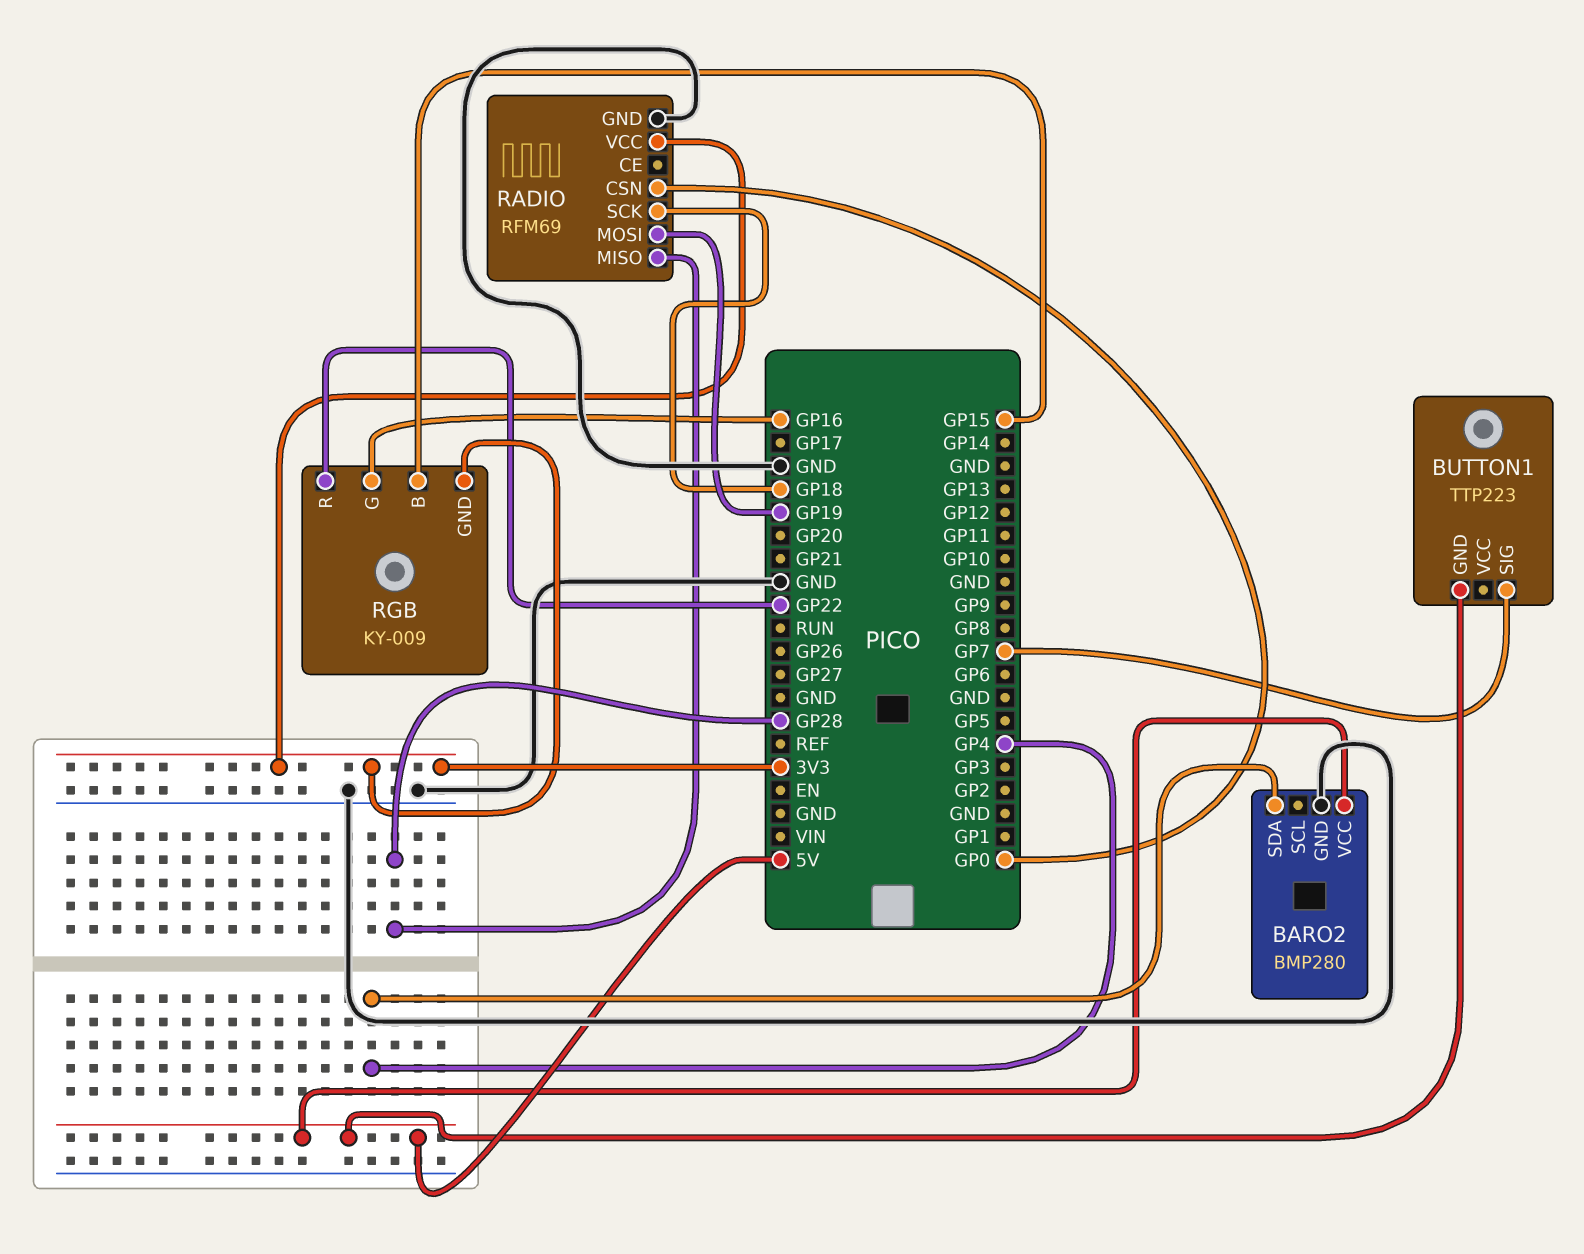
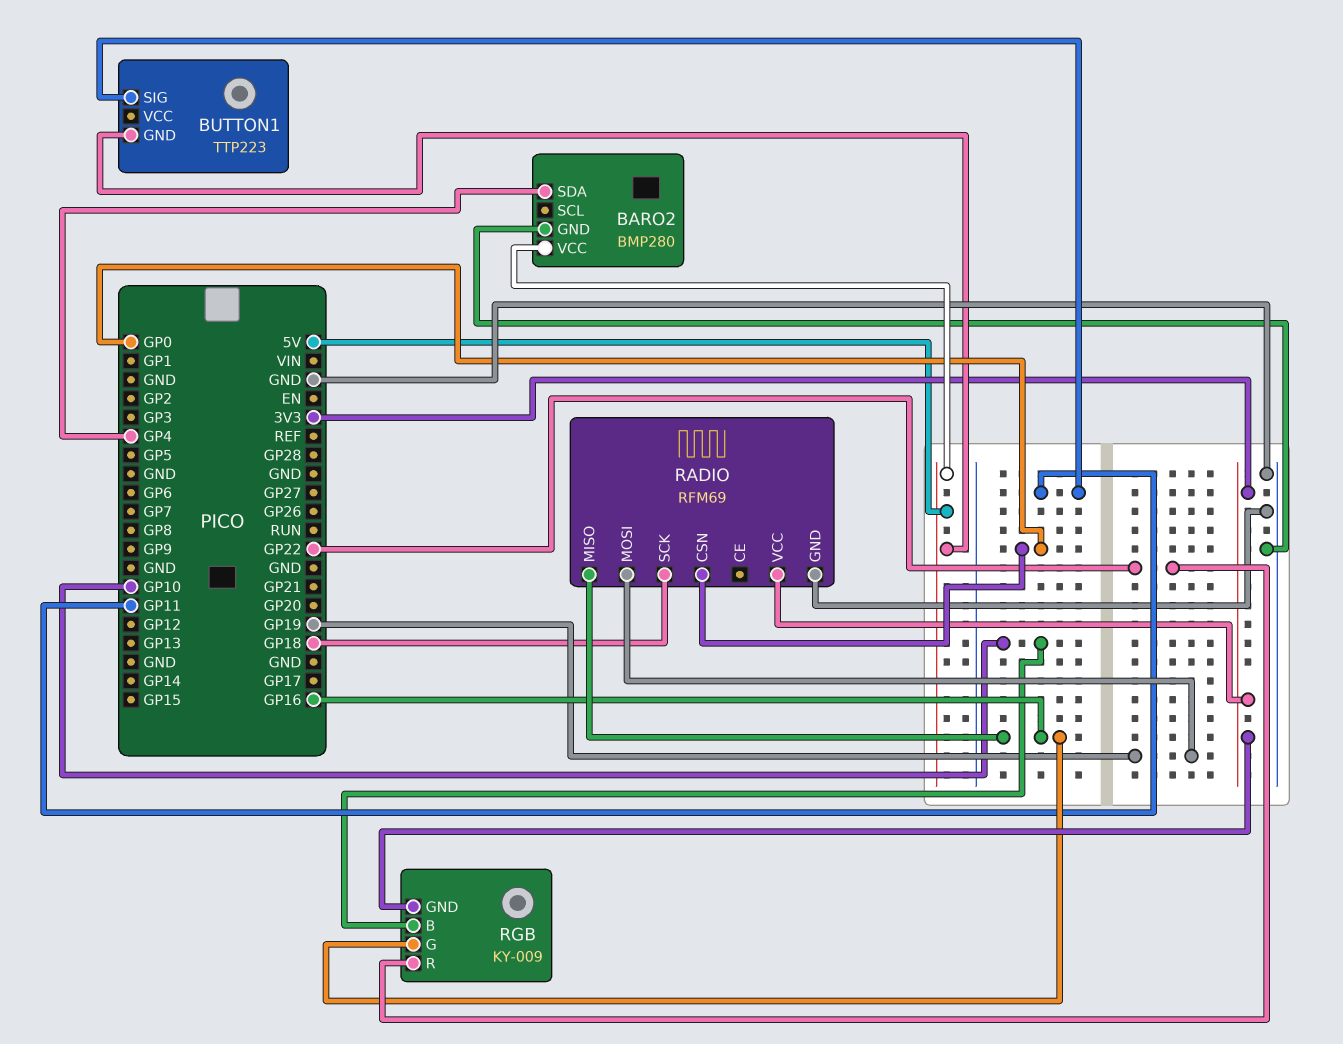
BUTTON1 pin SIG: GP7 -> GP11
RADIO pin MISO: GP28 -> GP16
RGB pin B: GP15 -> GP10

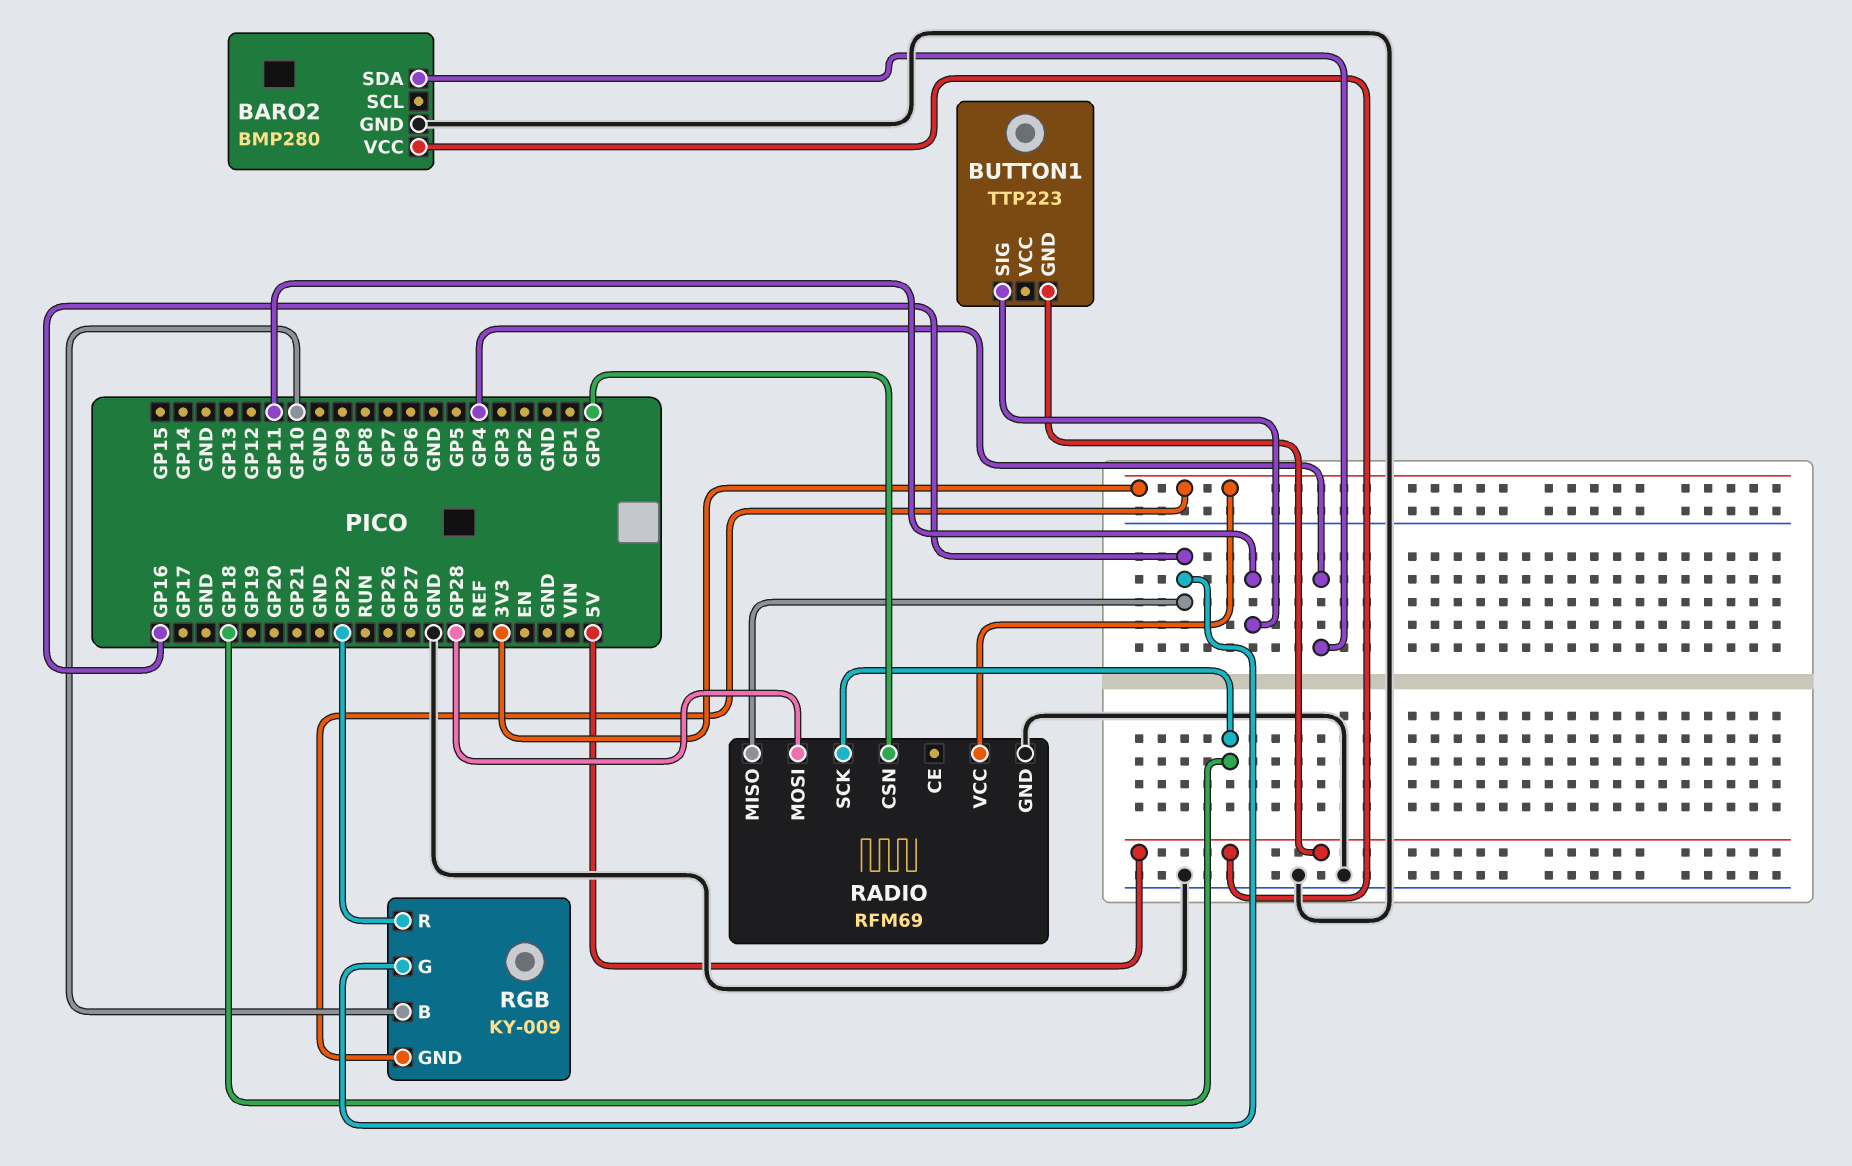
RADIO pin MOSI: GP19 -> GP28

